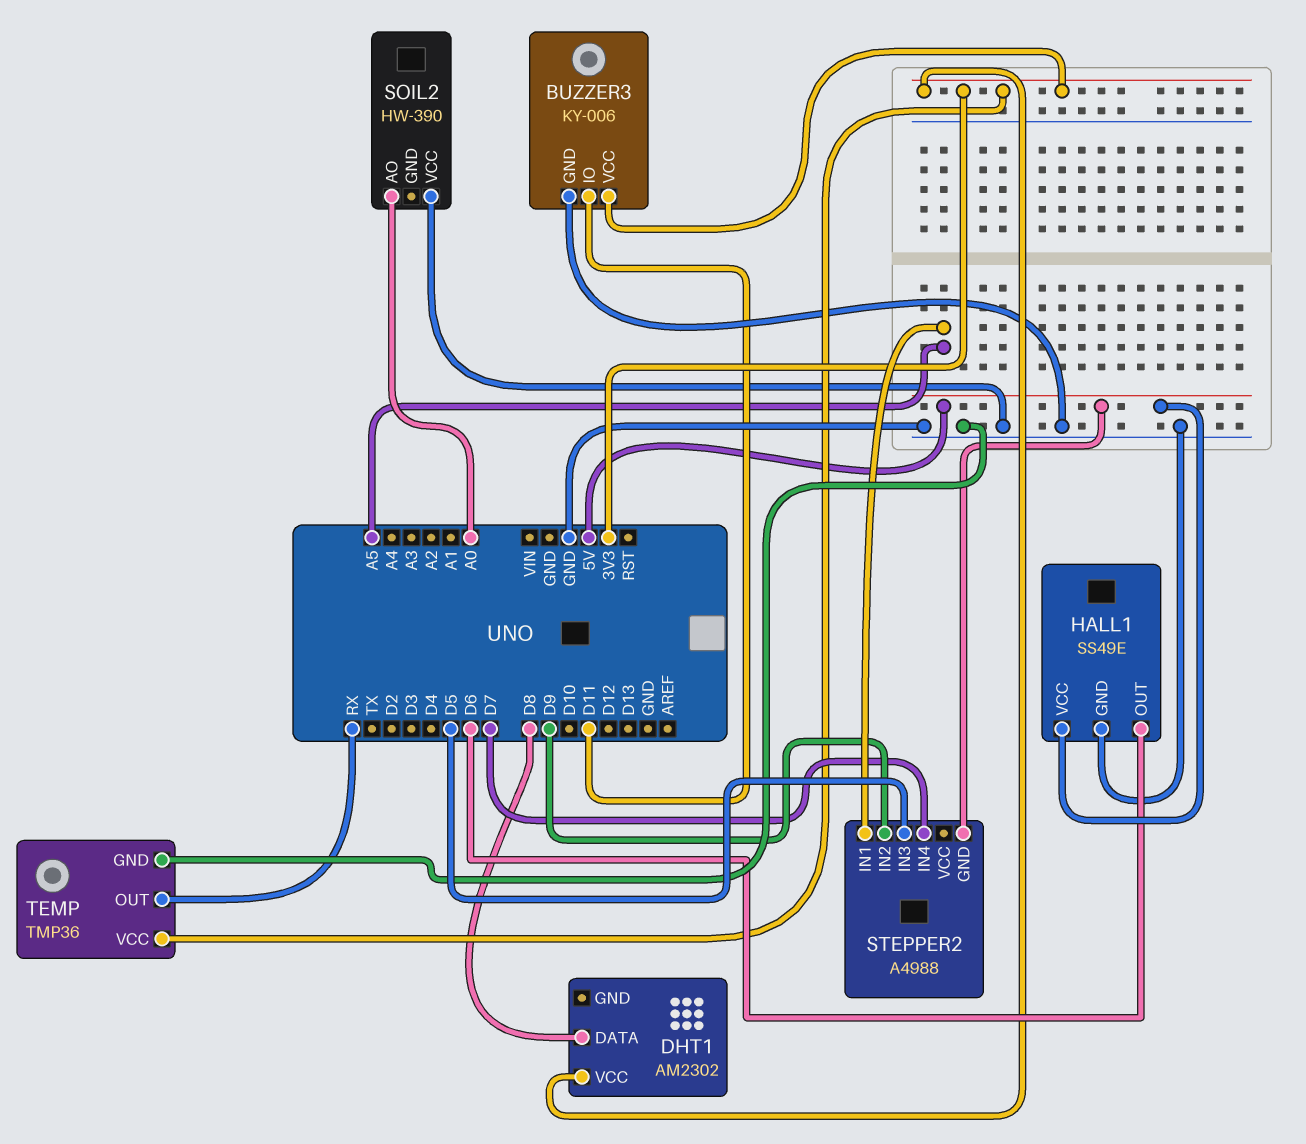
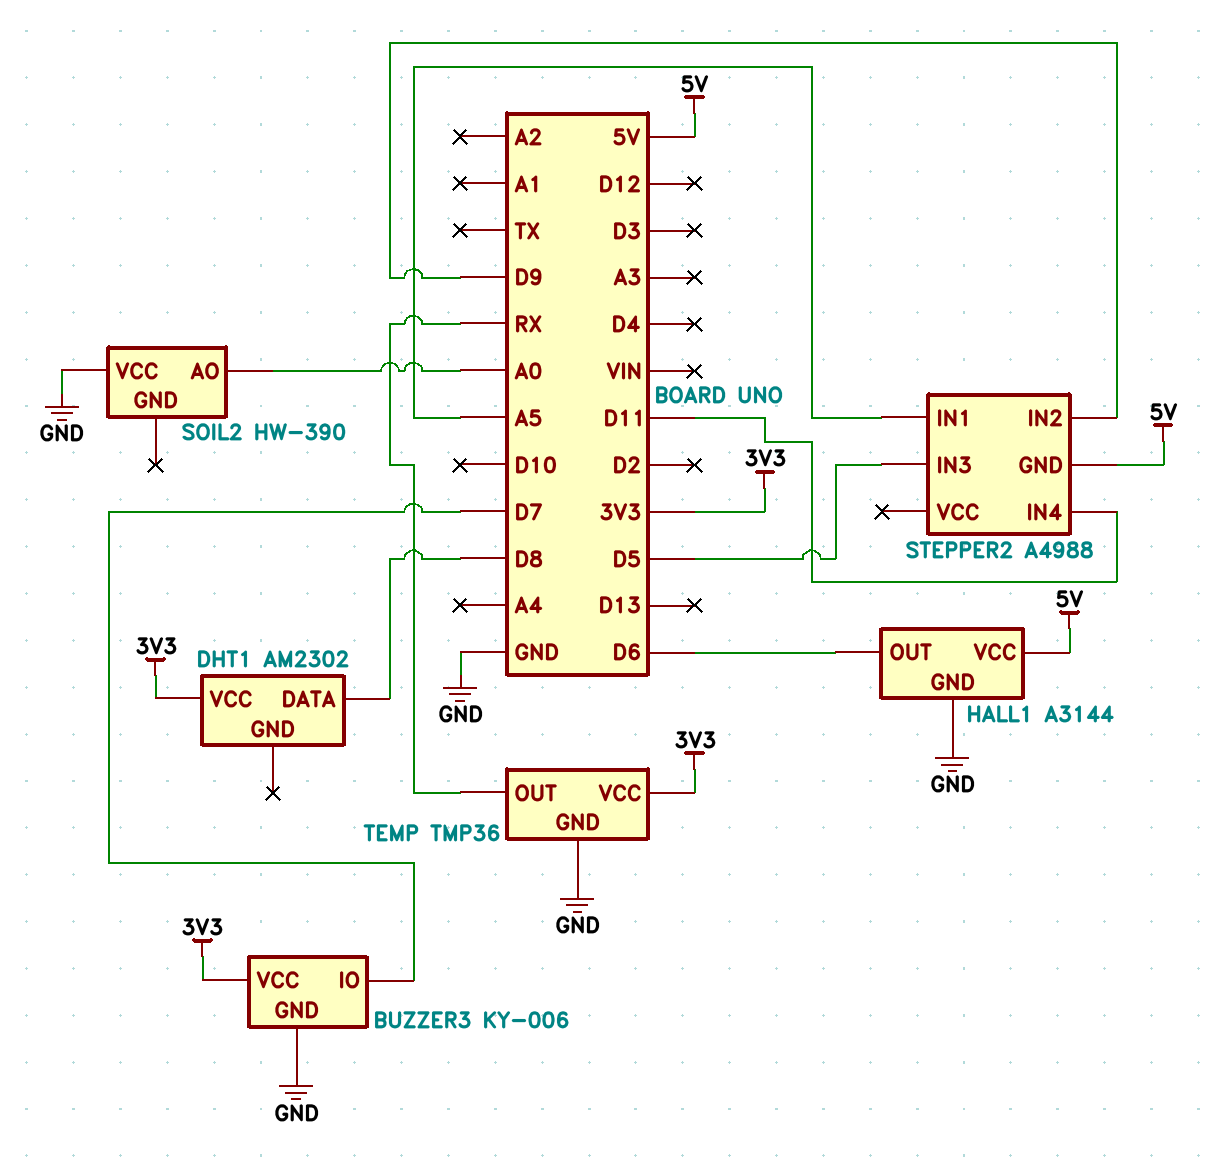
BUZZER3 pin IO: D11 -> D7
HALL1: SS49E -> A3144
STEPPER2 pin IN4: D7 -> D11

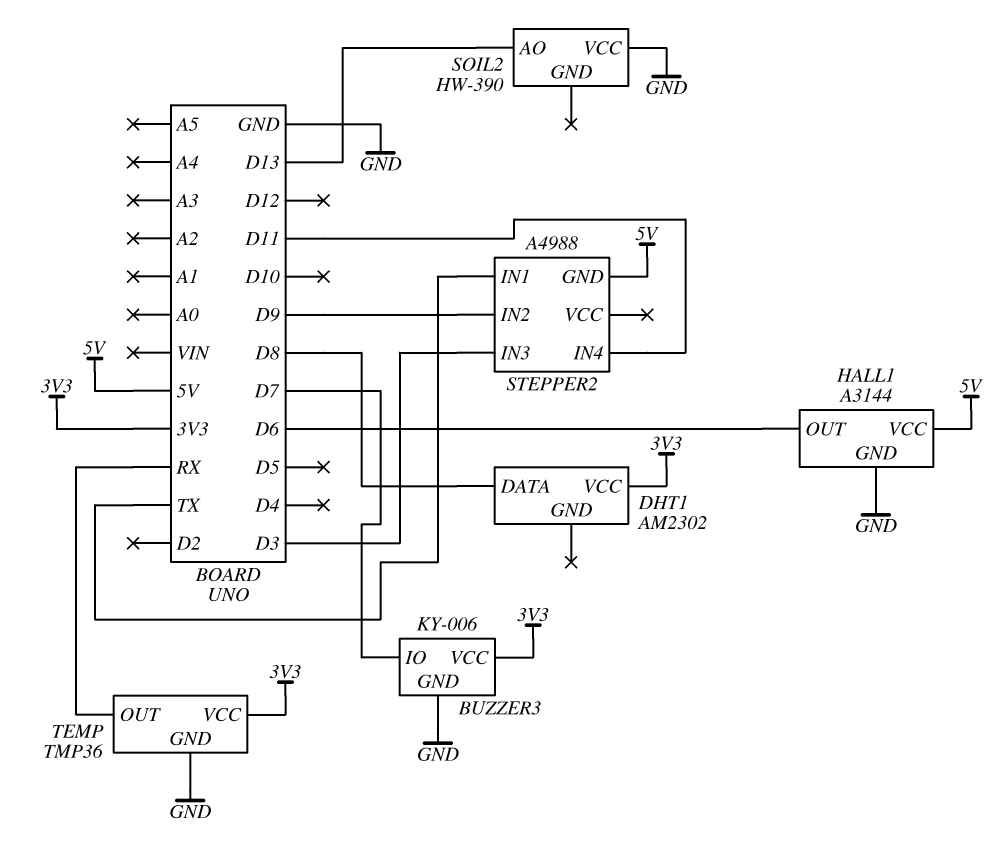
SOIL2 pin AO: A0 -> D13
STEPPER2 pin IN1: A5 -> TX
STEPPER2 pin IN3: D5 -> D3

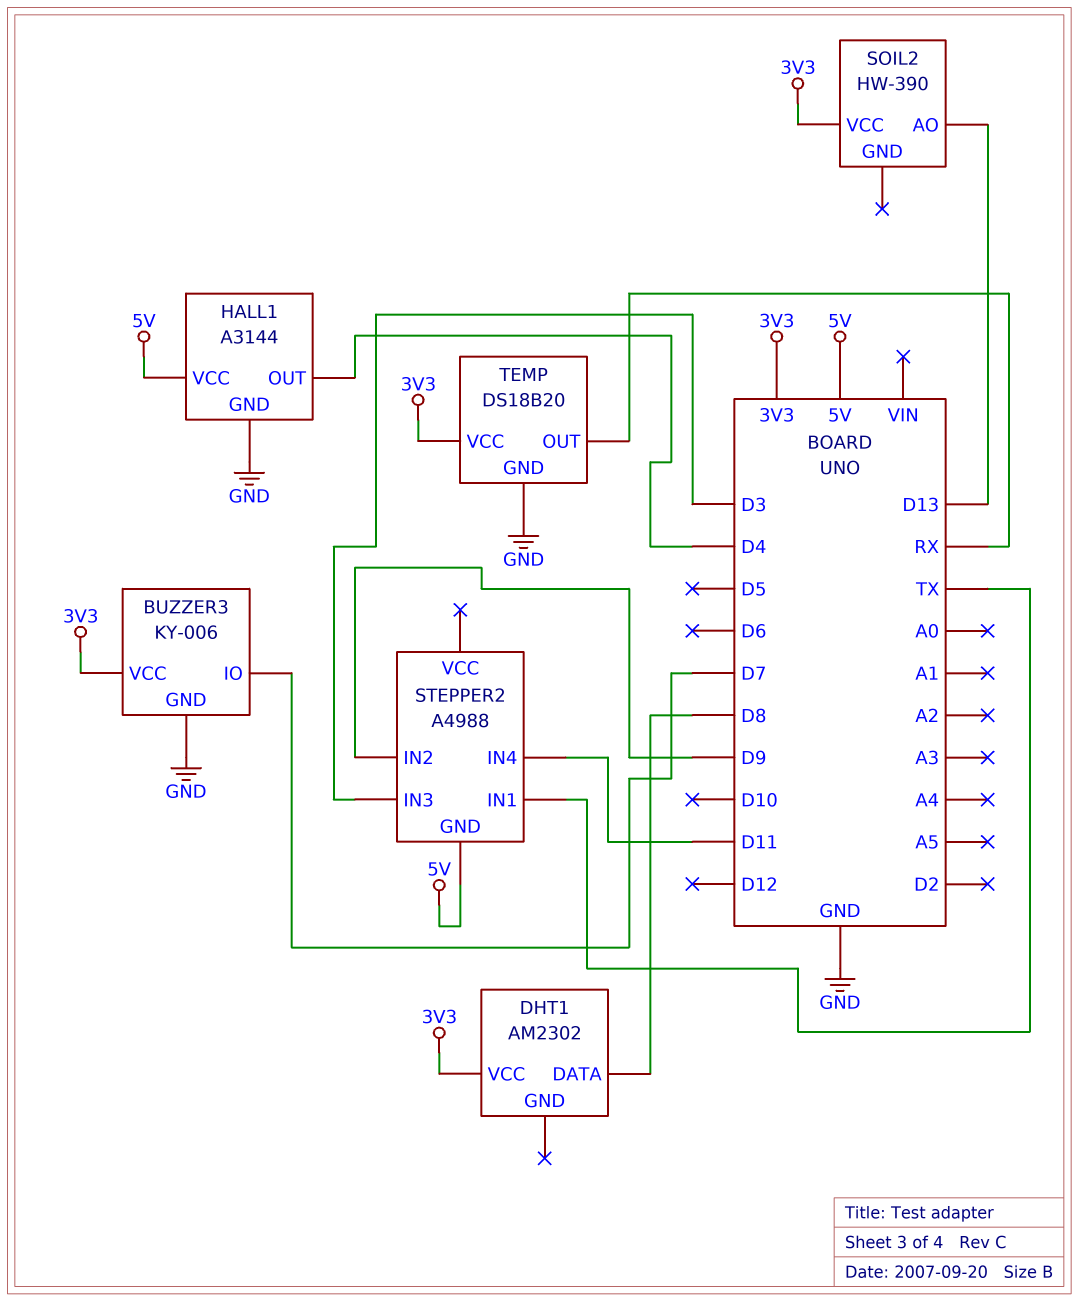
HALL1 pin OUT: D6 -> D4
SOIL2 pin VCC: GND -> 3V3
TEMP: TMP36 -> DS18B20

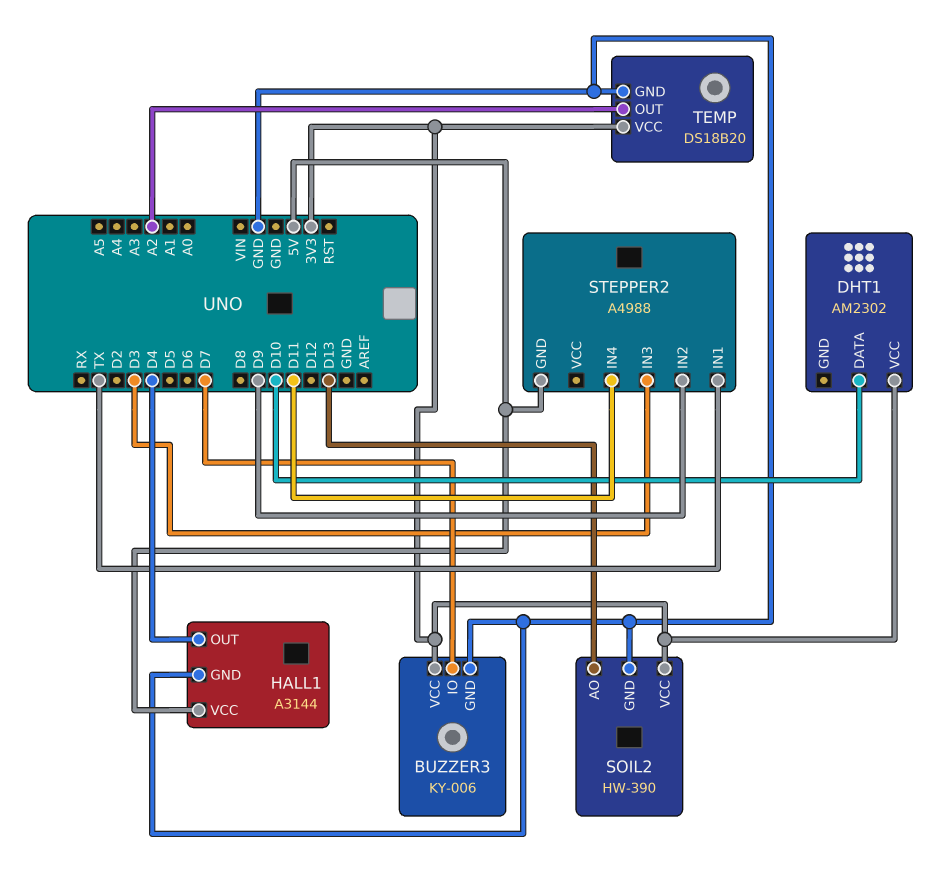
DHT1 pin DATA: D8 -> D10
SOIL2 pin GND: none -> GND
TEMP pin OUT: RX -> A2

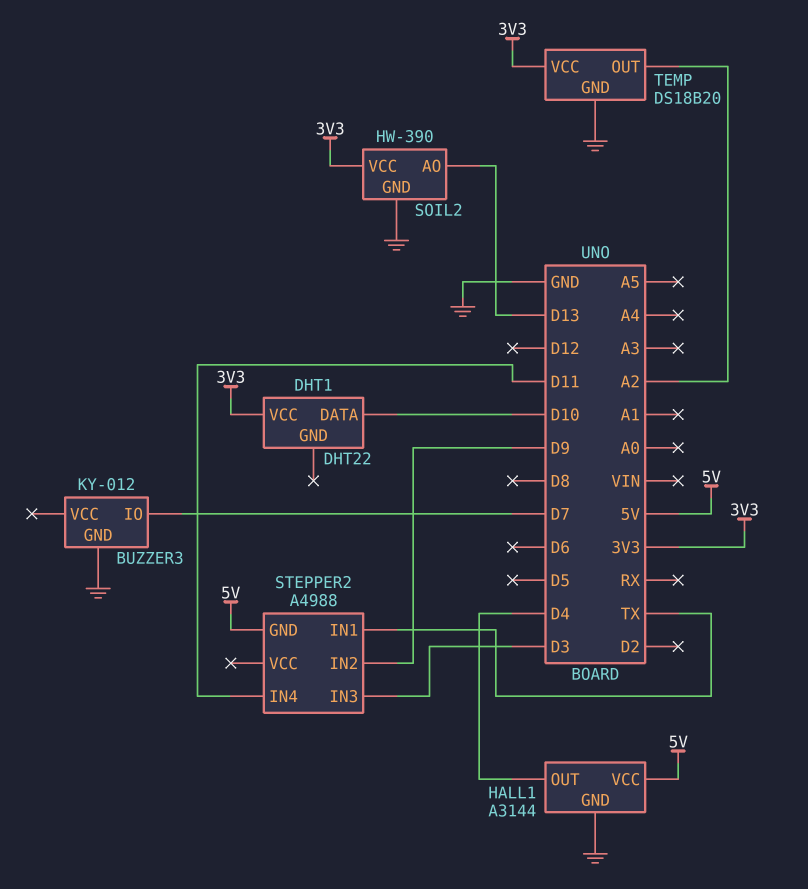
BUZZER3: KY-006 -> KY-012
BUZZER3 pin VCC: 3V3 -> none
DHT1: AM2302 -> DHT22

